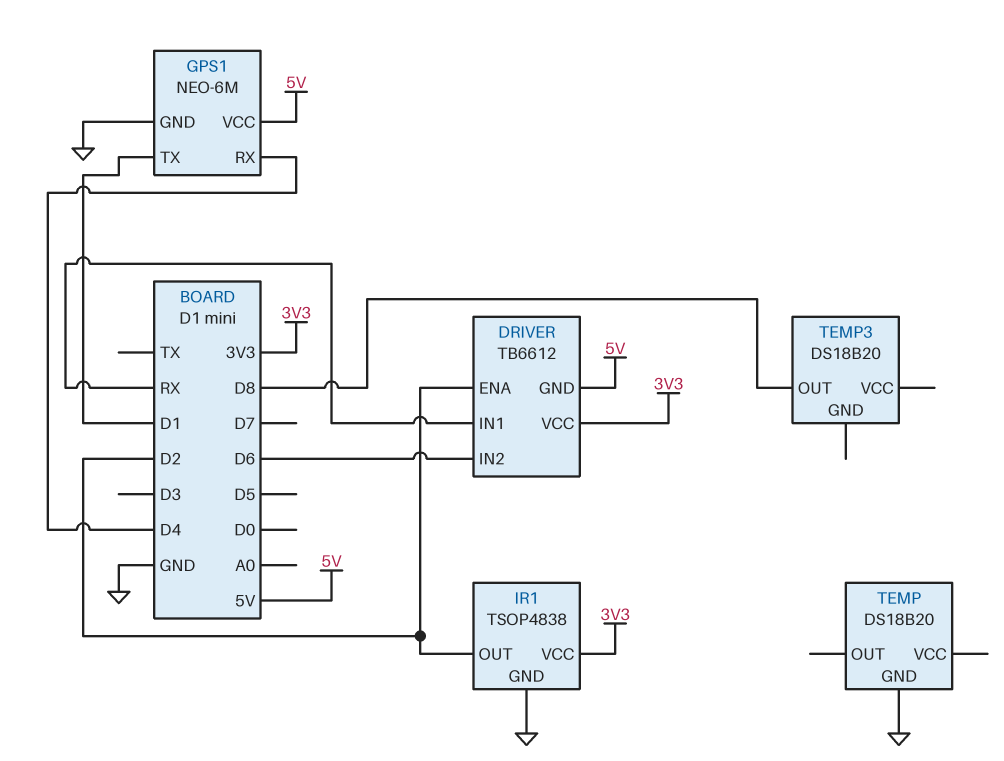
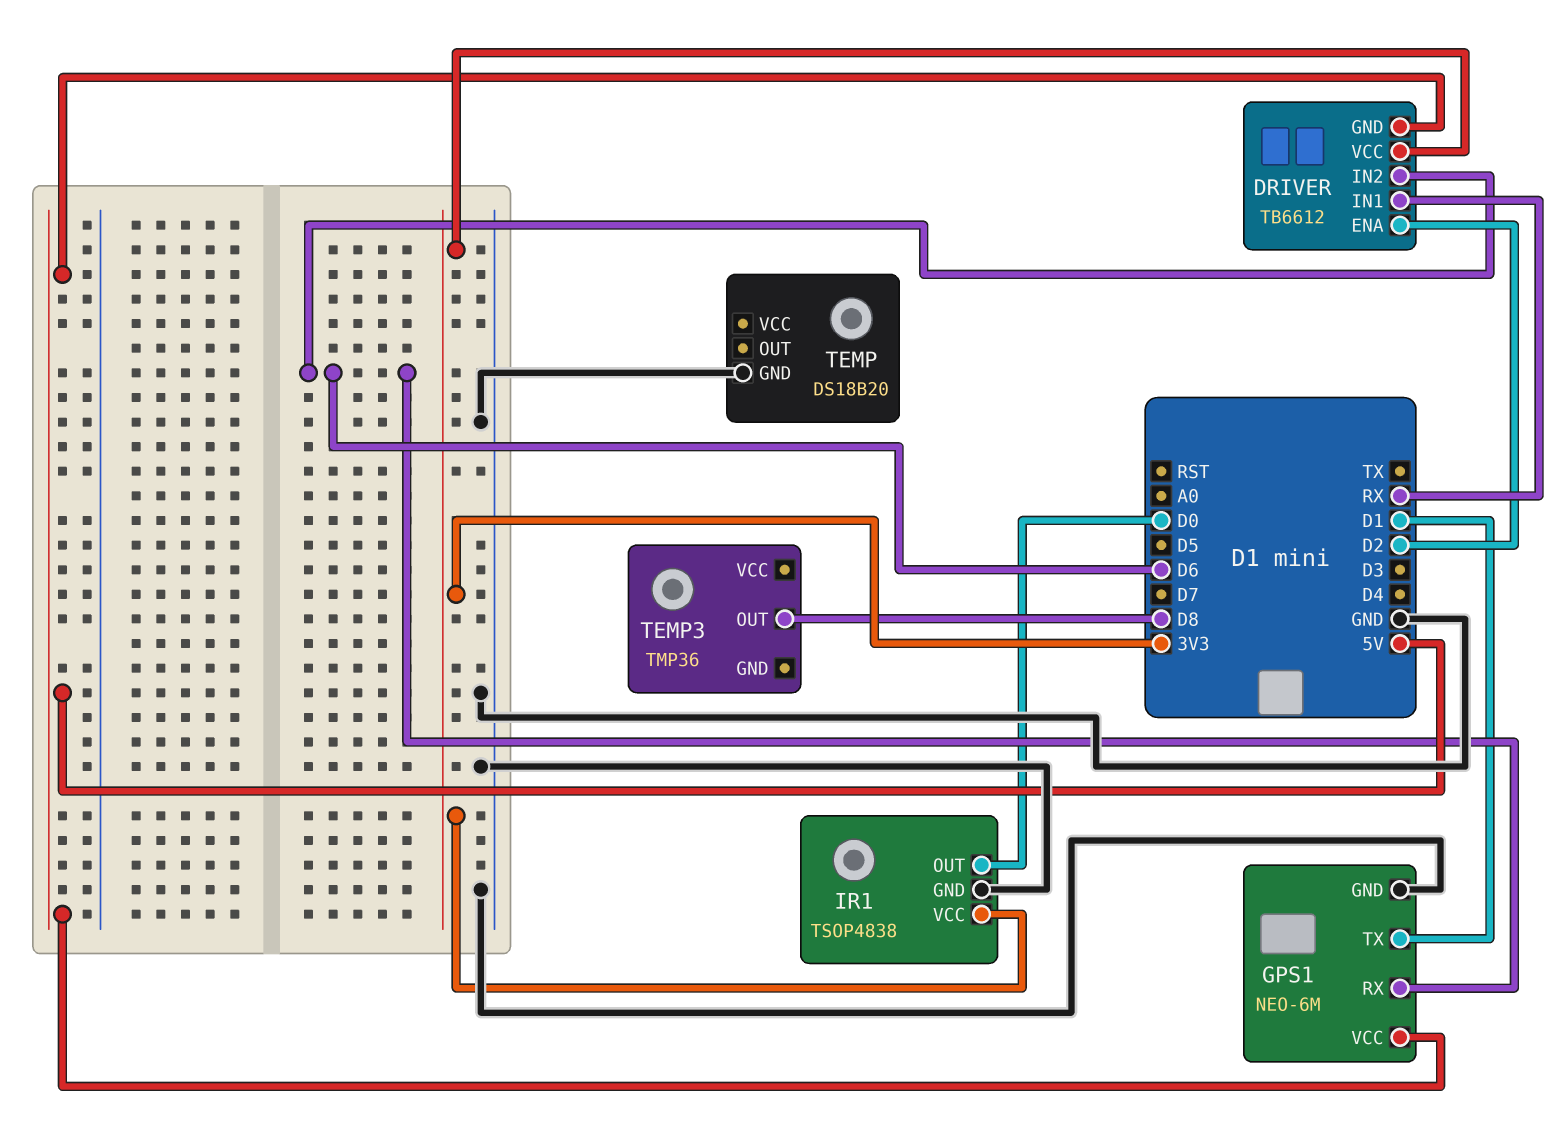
GPS1 pin RX: D4 -> D6
IR1 pin OUT: D2 -> D0
TEMP3: DS18B20 -> TMP36

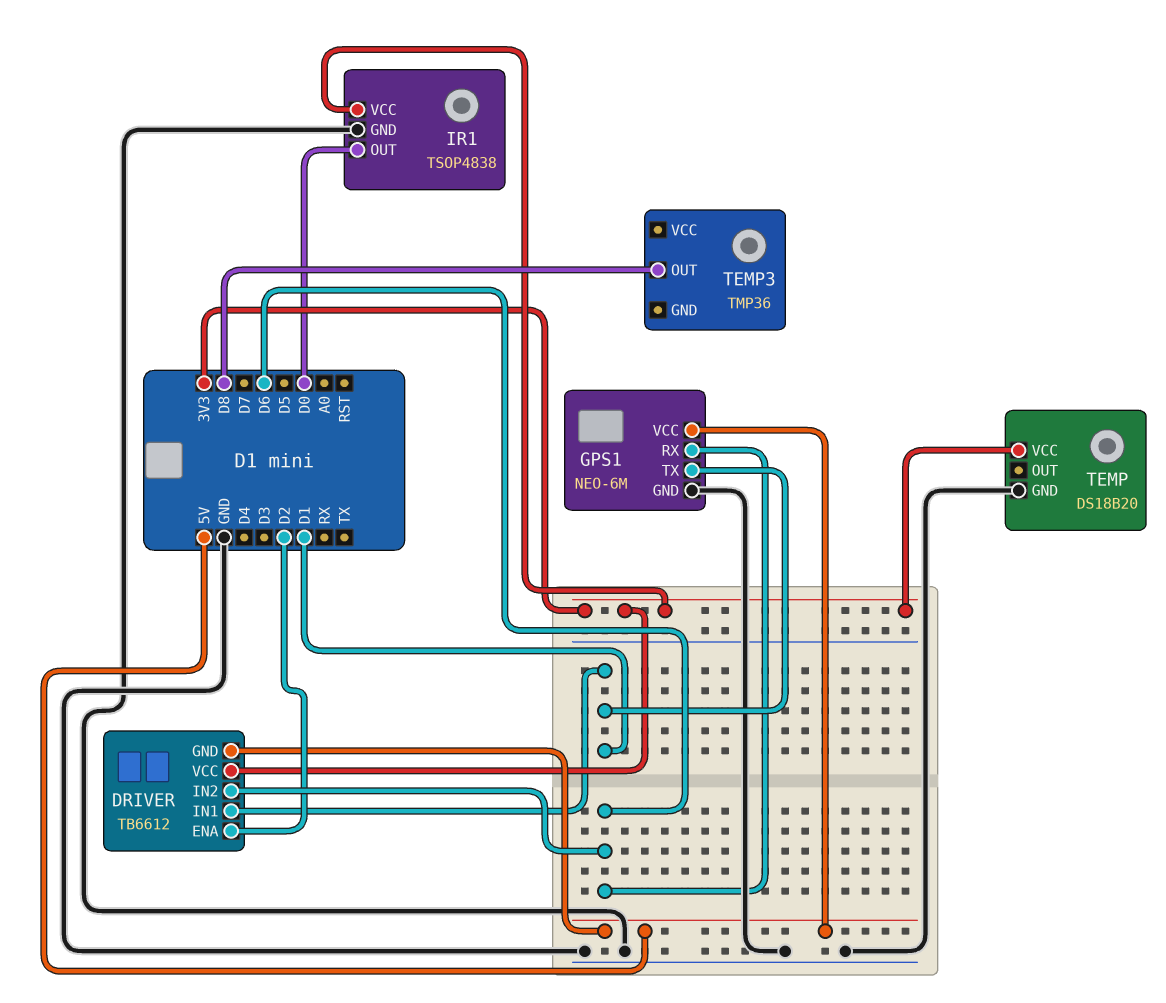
DRIVER pin IN1: RX -> D1
TEMP pin VCC: none -> 3V3

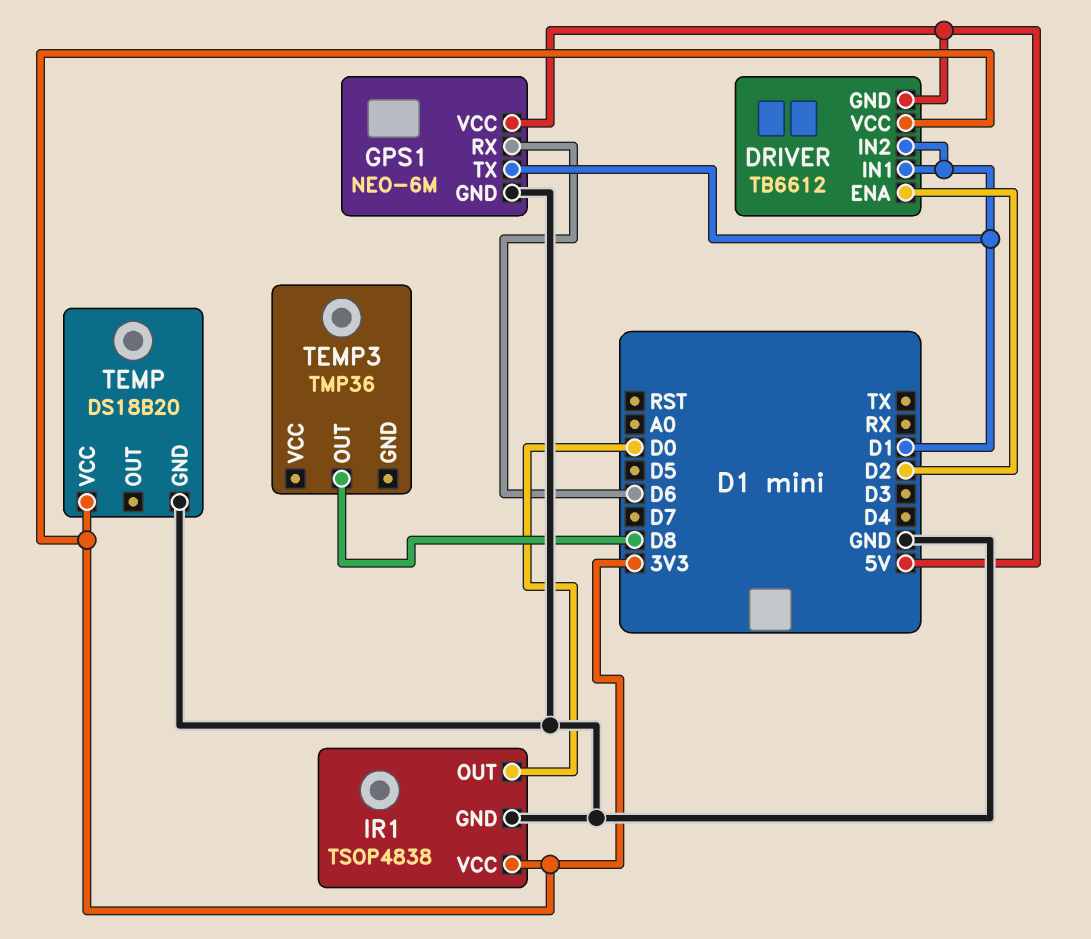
DRIVER pin IN2: D6 -> D1

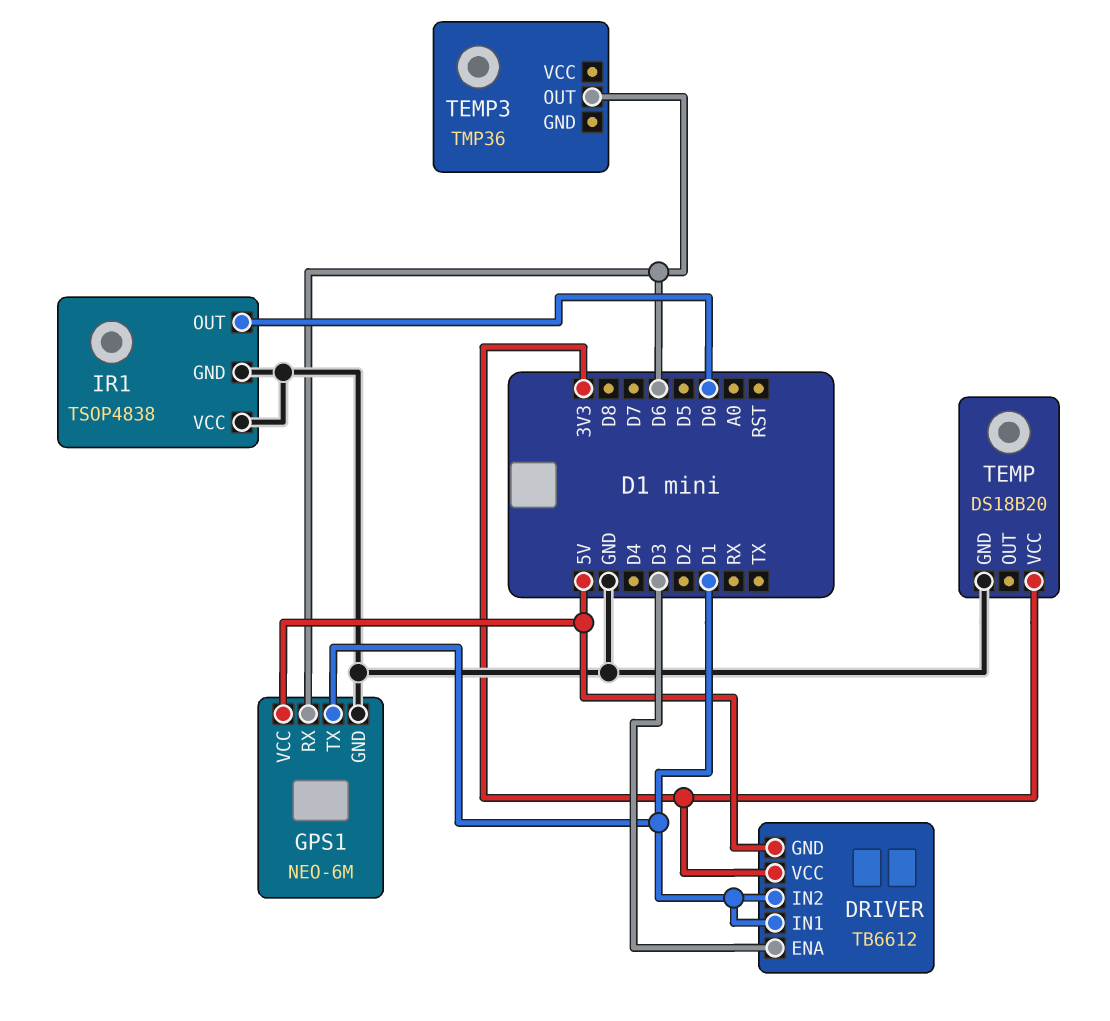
DRIVER pin ENA: D2 -> D3
IR1 pin VCC: 3V3 -> GND
TEMP3 pin OUT: D8 -> D6

